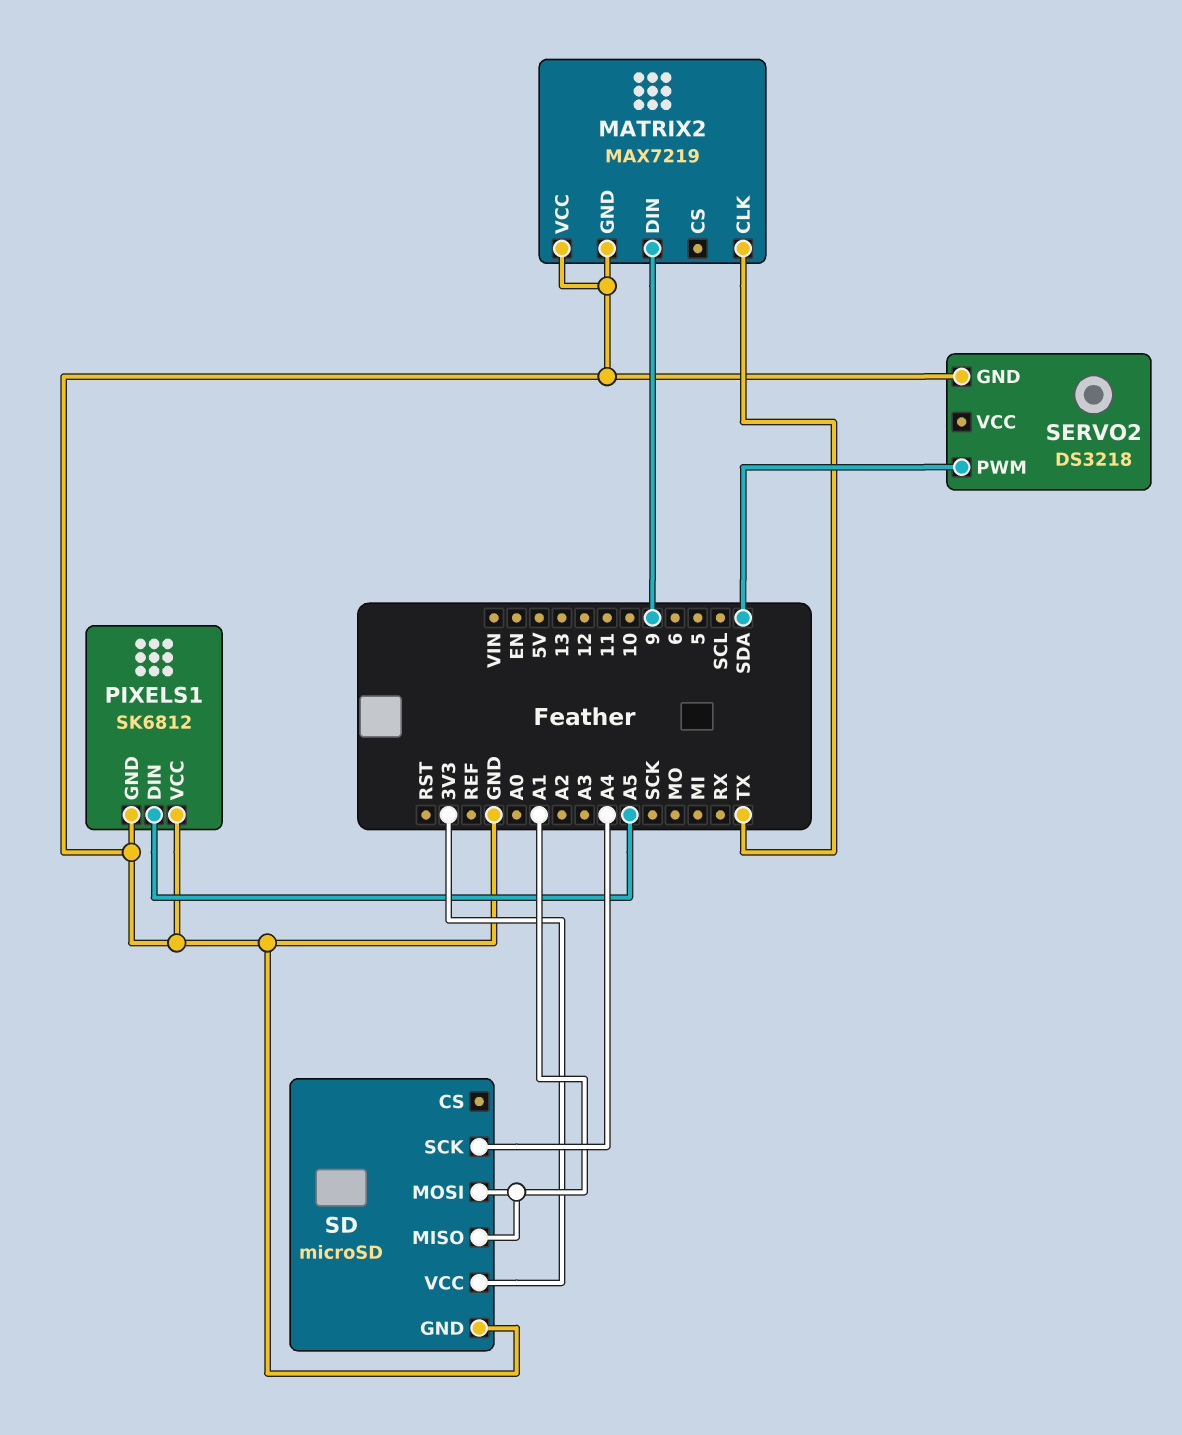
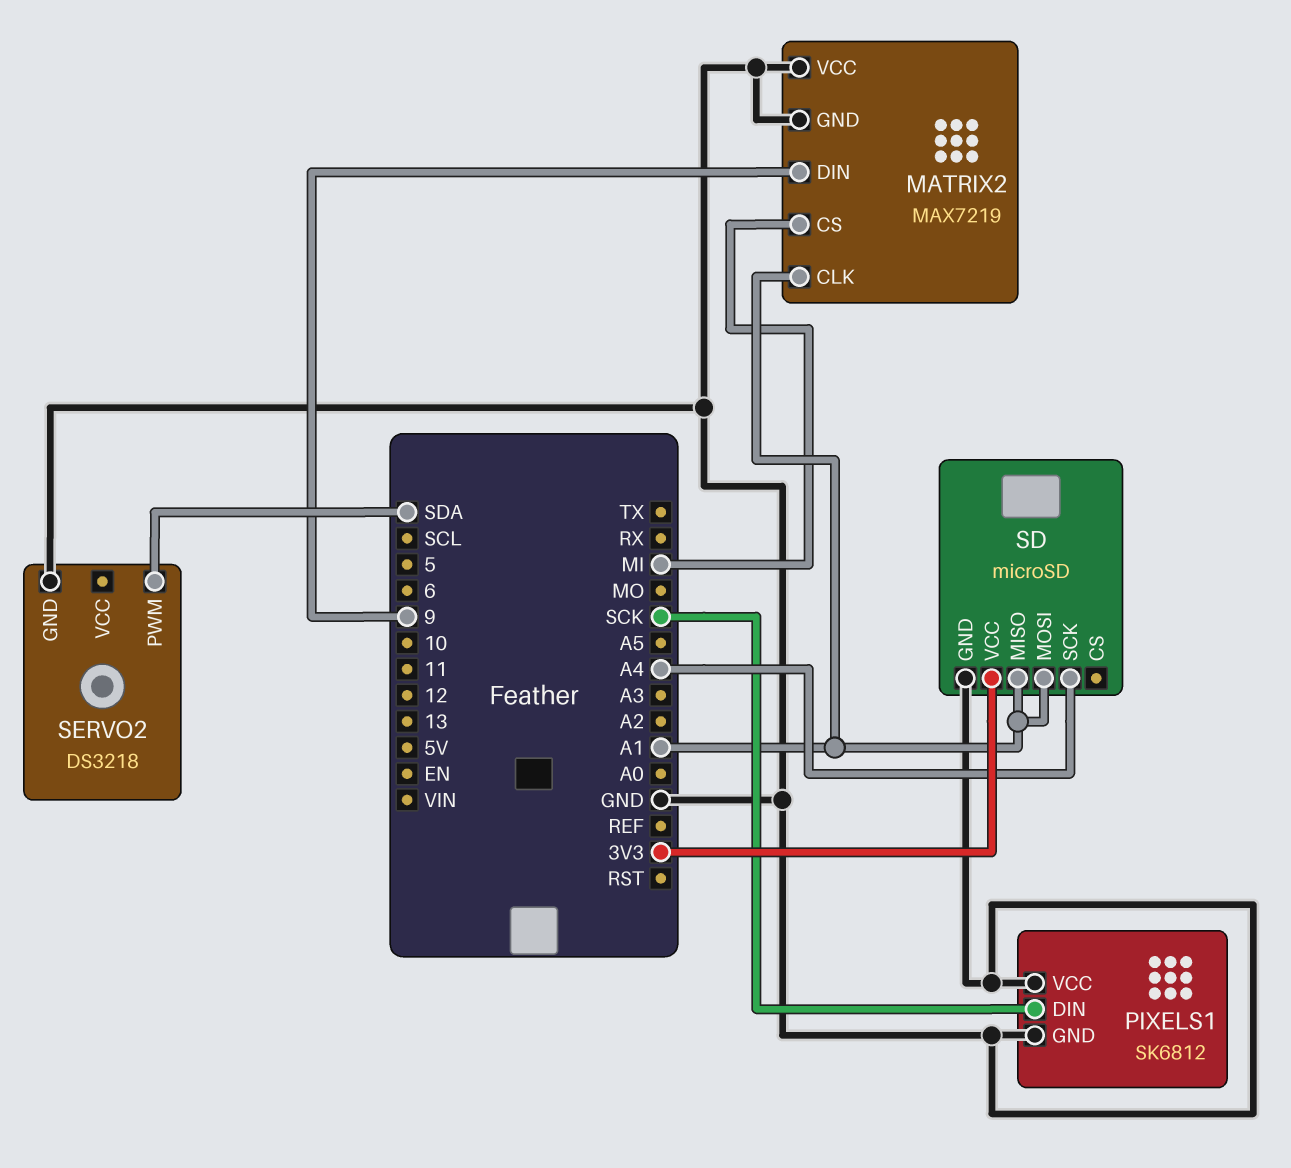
MATRIX2 pin CLK: TX -> A1
MATRIX2 pin CS: none -> MI
PIXELS1 pin DIN: A5 -> SCK

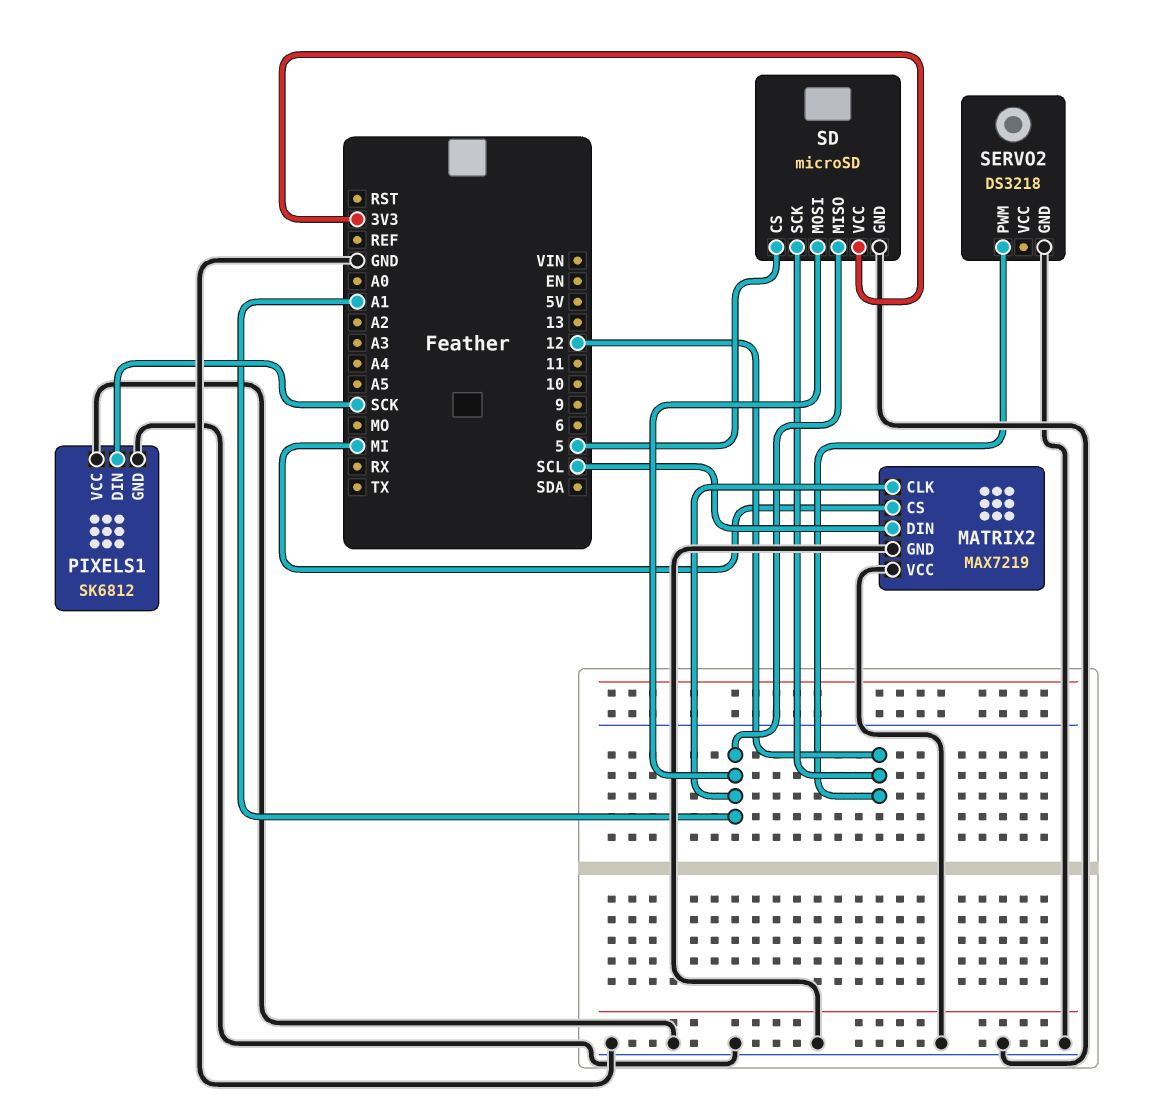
MATRIX2 pin DIN: 9 -> SCL
SD pin CS: none -> 5
SD pin SCK: A4 -> 12
SERVO2 pin PWM: SDA -> 12

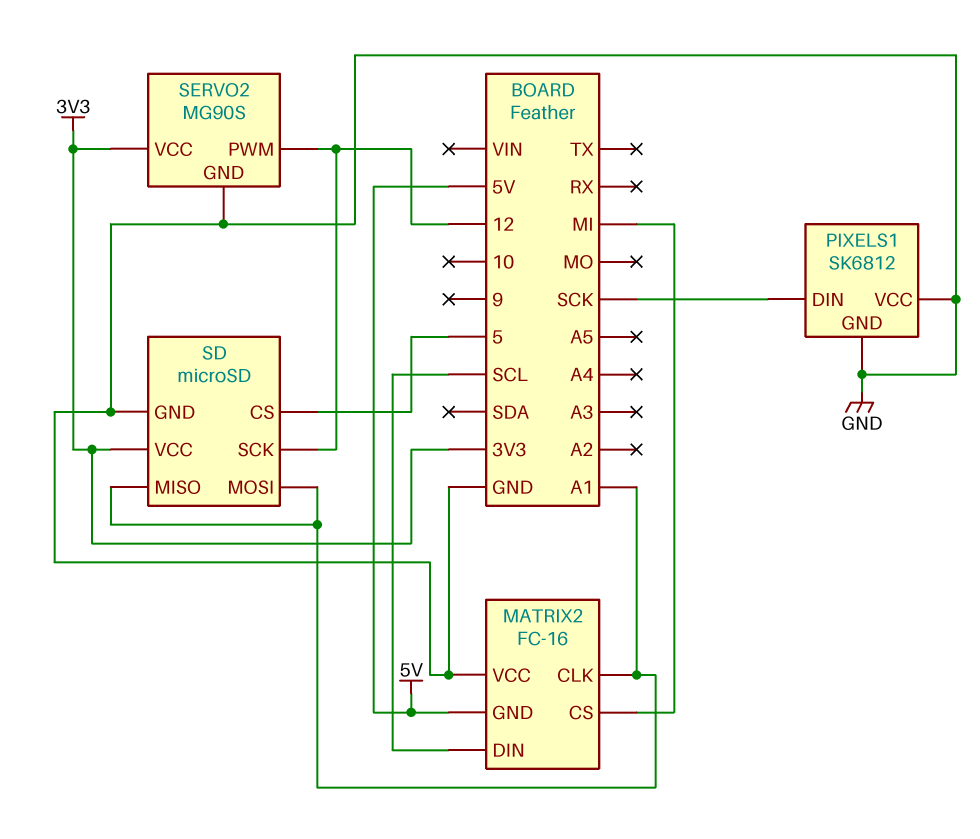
MATRIX2: MAX7219 -> FC-16
MATRIX2 pin GND: GND -> 5V
SERVO2: DS3218 -> MG90S
SERVO2 pin VCC: none -> 3V3

